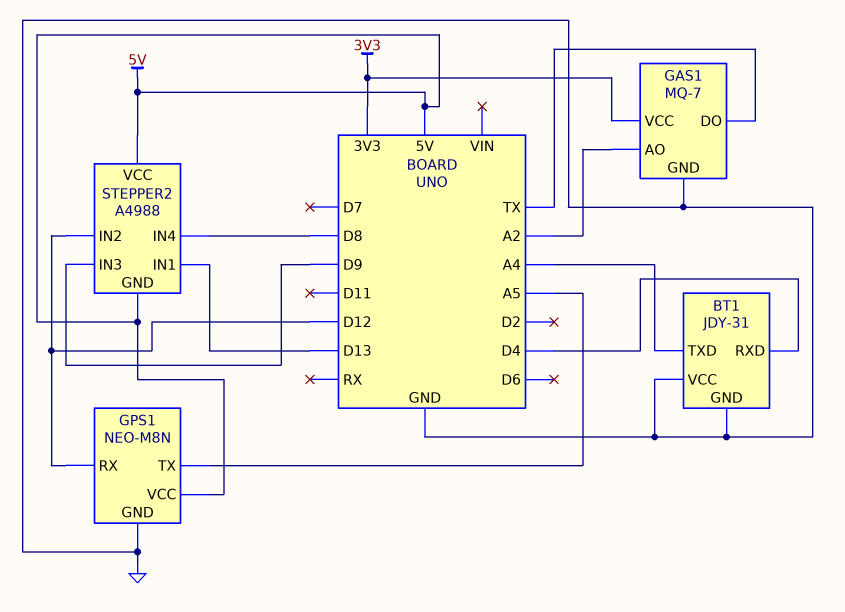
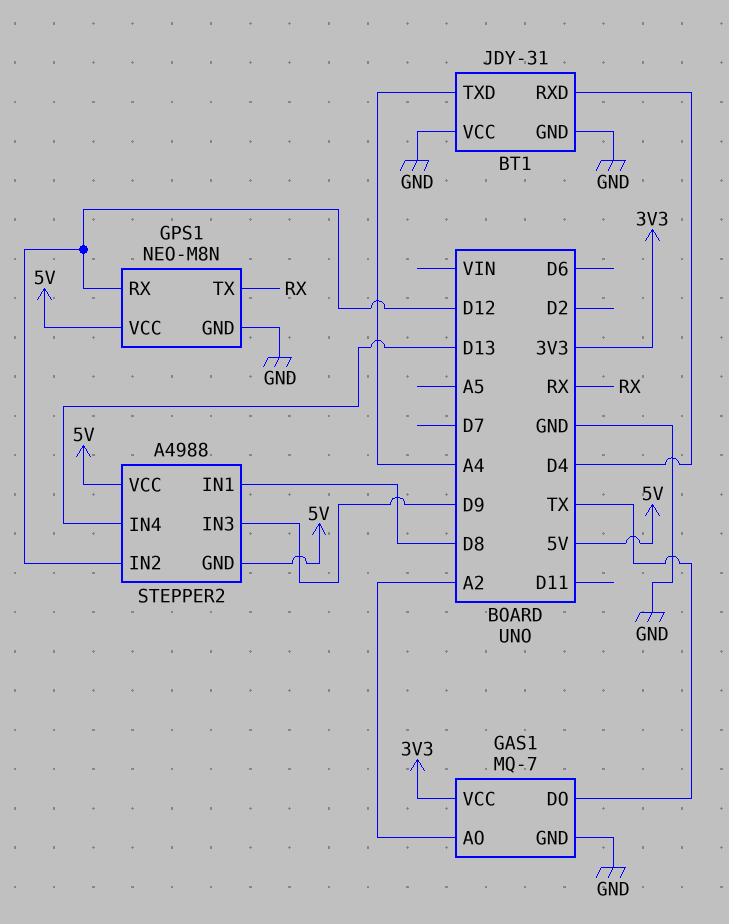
GPS1 pin TX: A5 -> RX
STEPPER2 pin IN1: D13 -> D8
STEPPER2 pin IN4: D8 -> D13

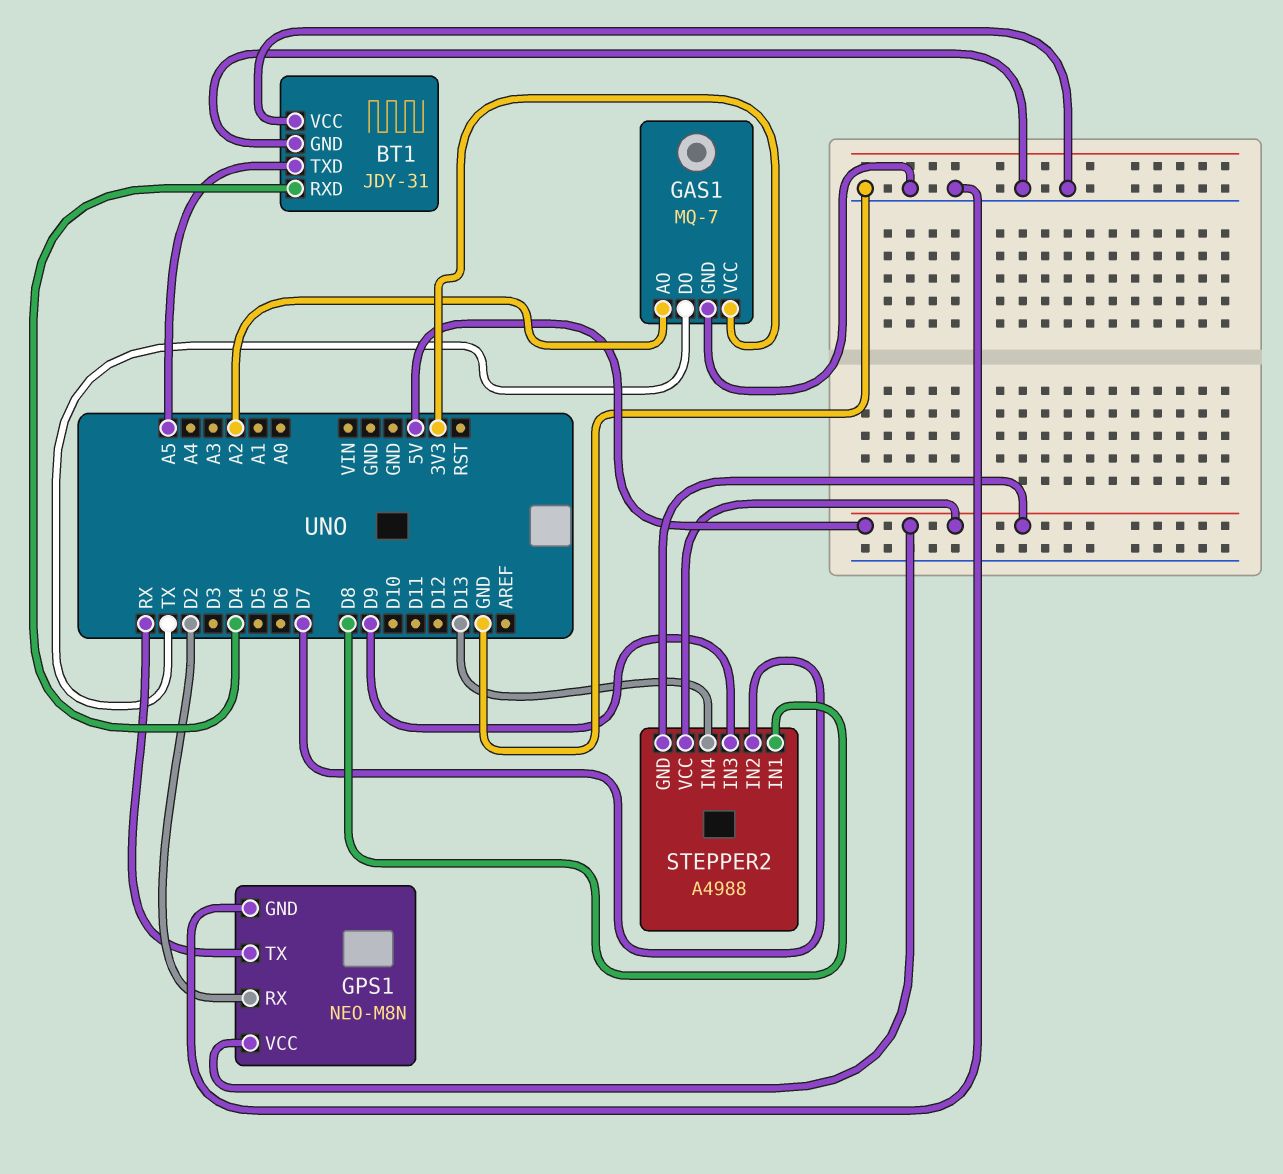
BT1 pin TXD: A4 -> A5
GPS1 pin RX: D12 -> D2
STEPPER2 pin IN2: D12 -> D7

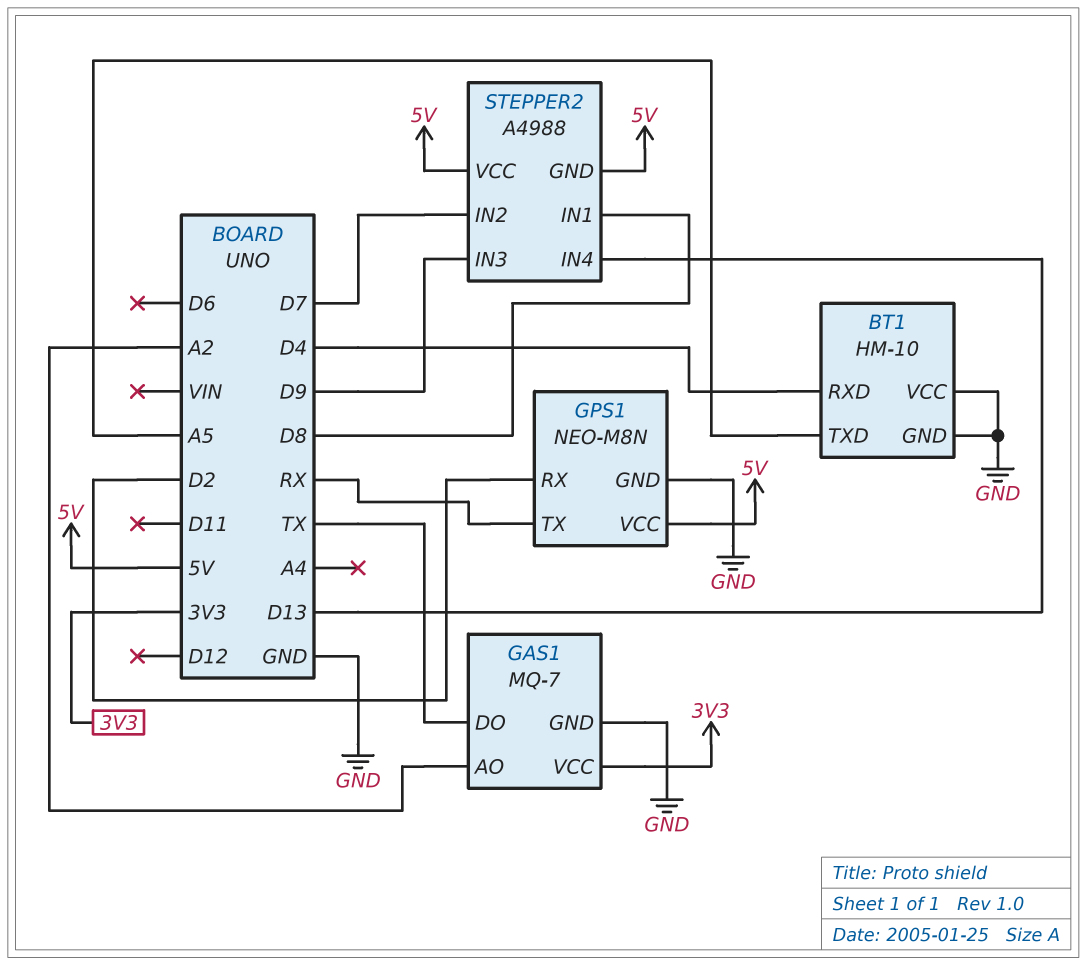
BT1: JDY-31 -> HM-10

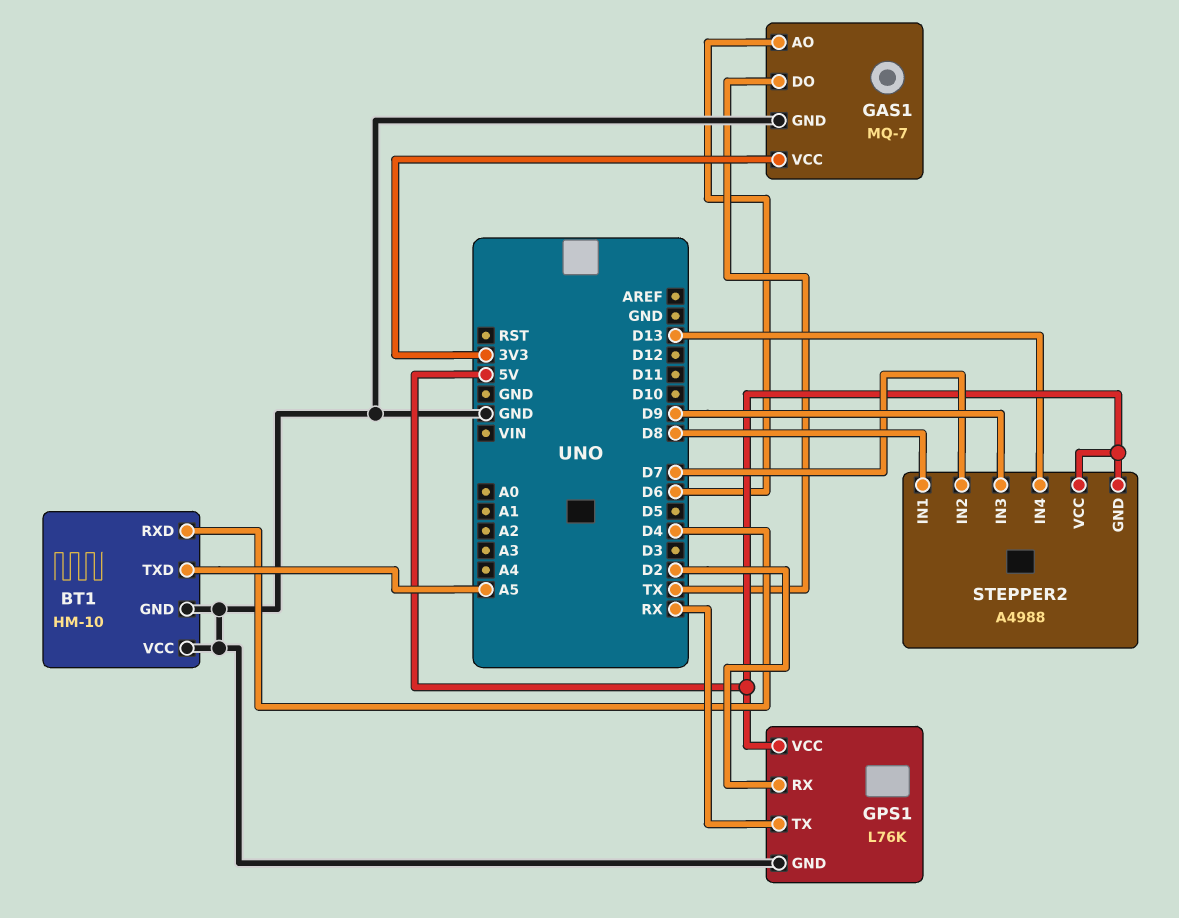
GAS1 pin AO: A2 -> D6
GPS1: NEO-M8N -> L76K

